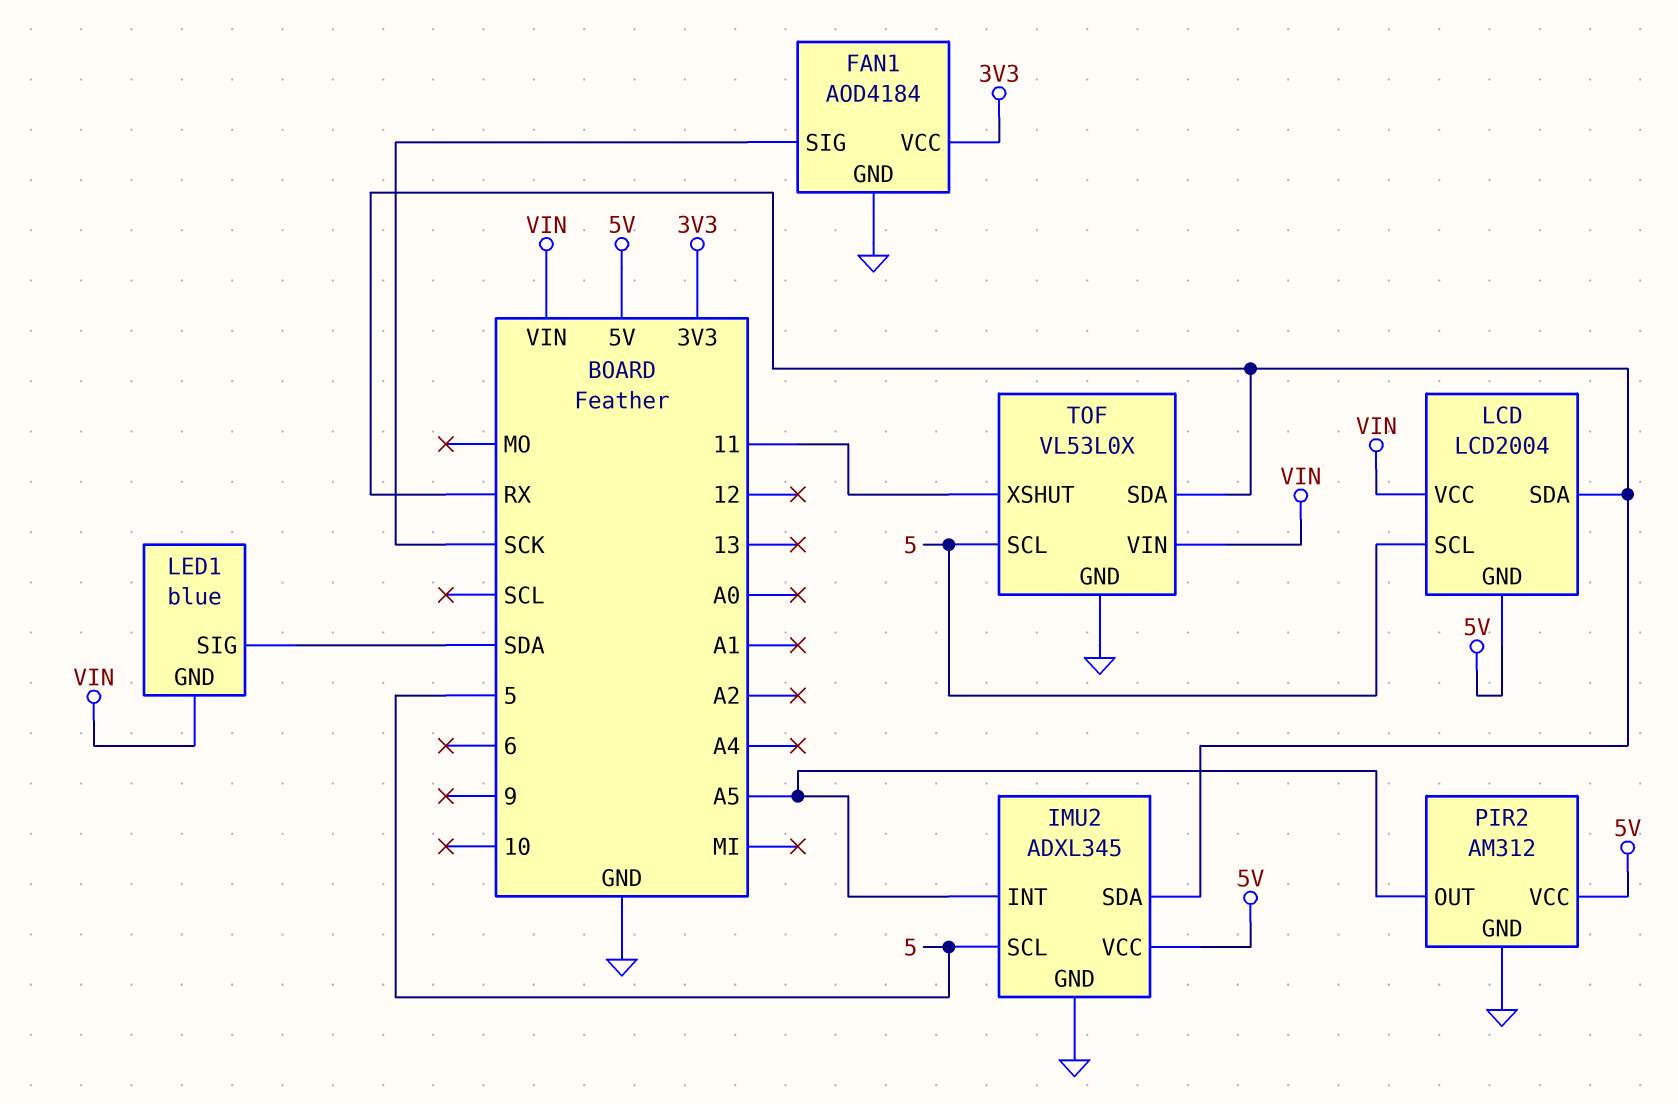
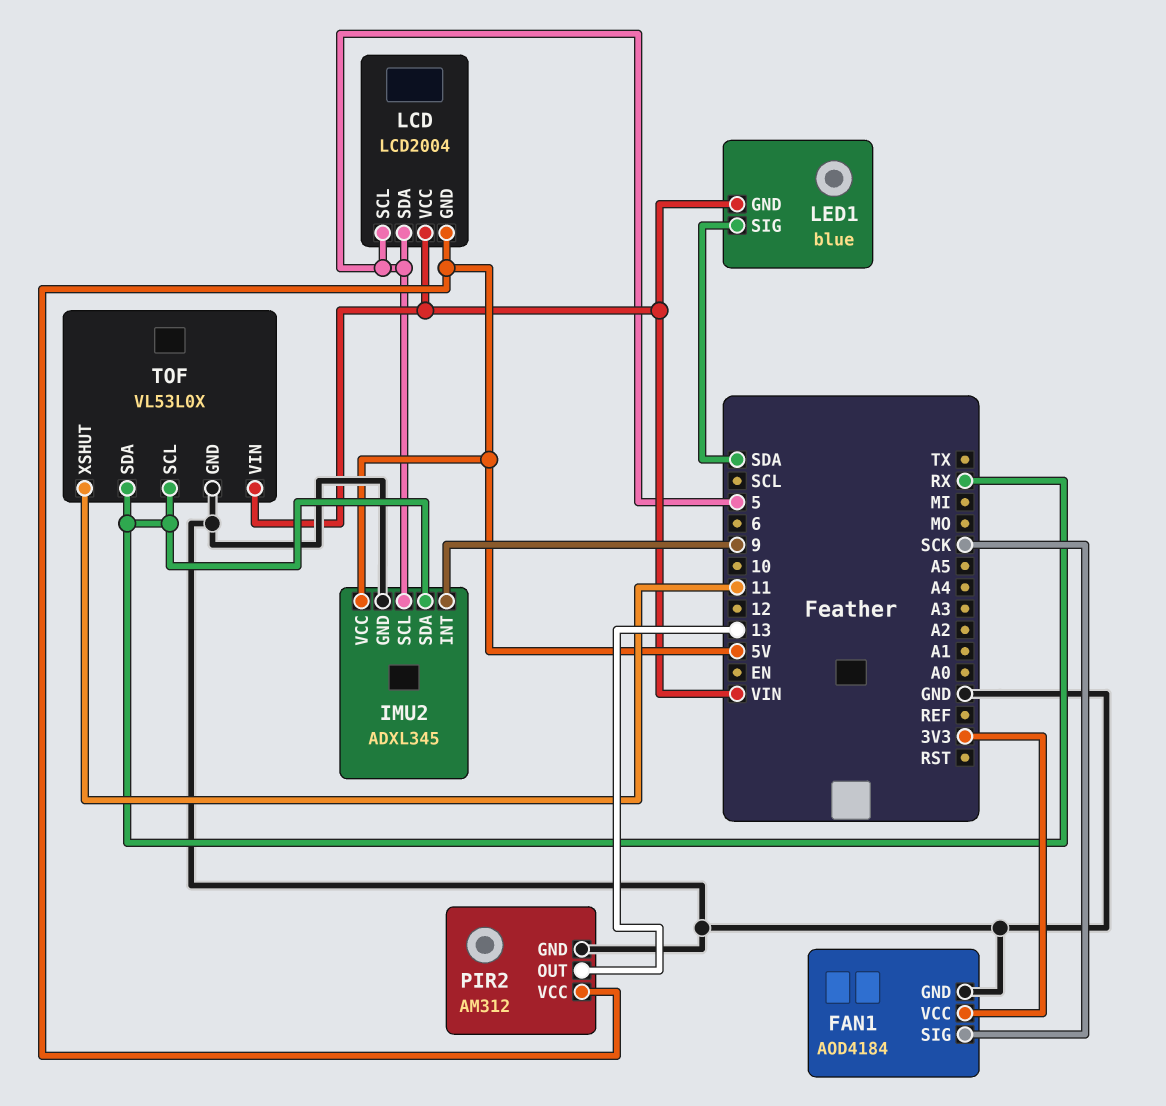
IMU2 pin INT: A5 -> 9
LCD pin SDA: RX -> 5
PIR2 pin OUT: A5 -> 13
TOF pin SCL: 5 -> RX

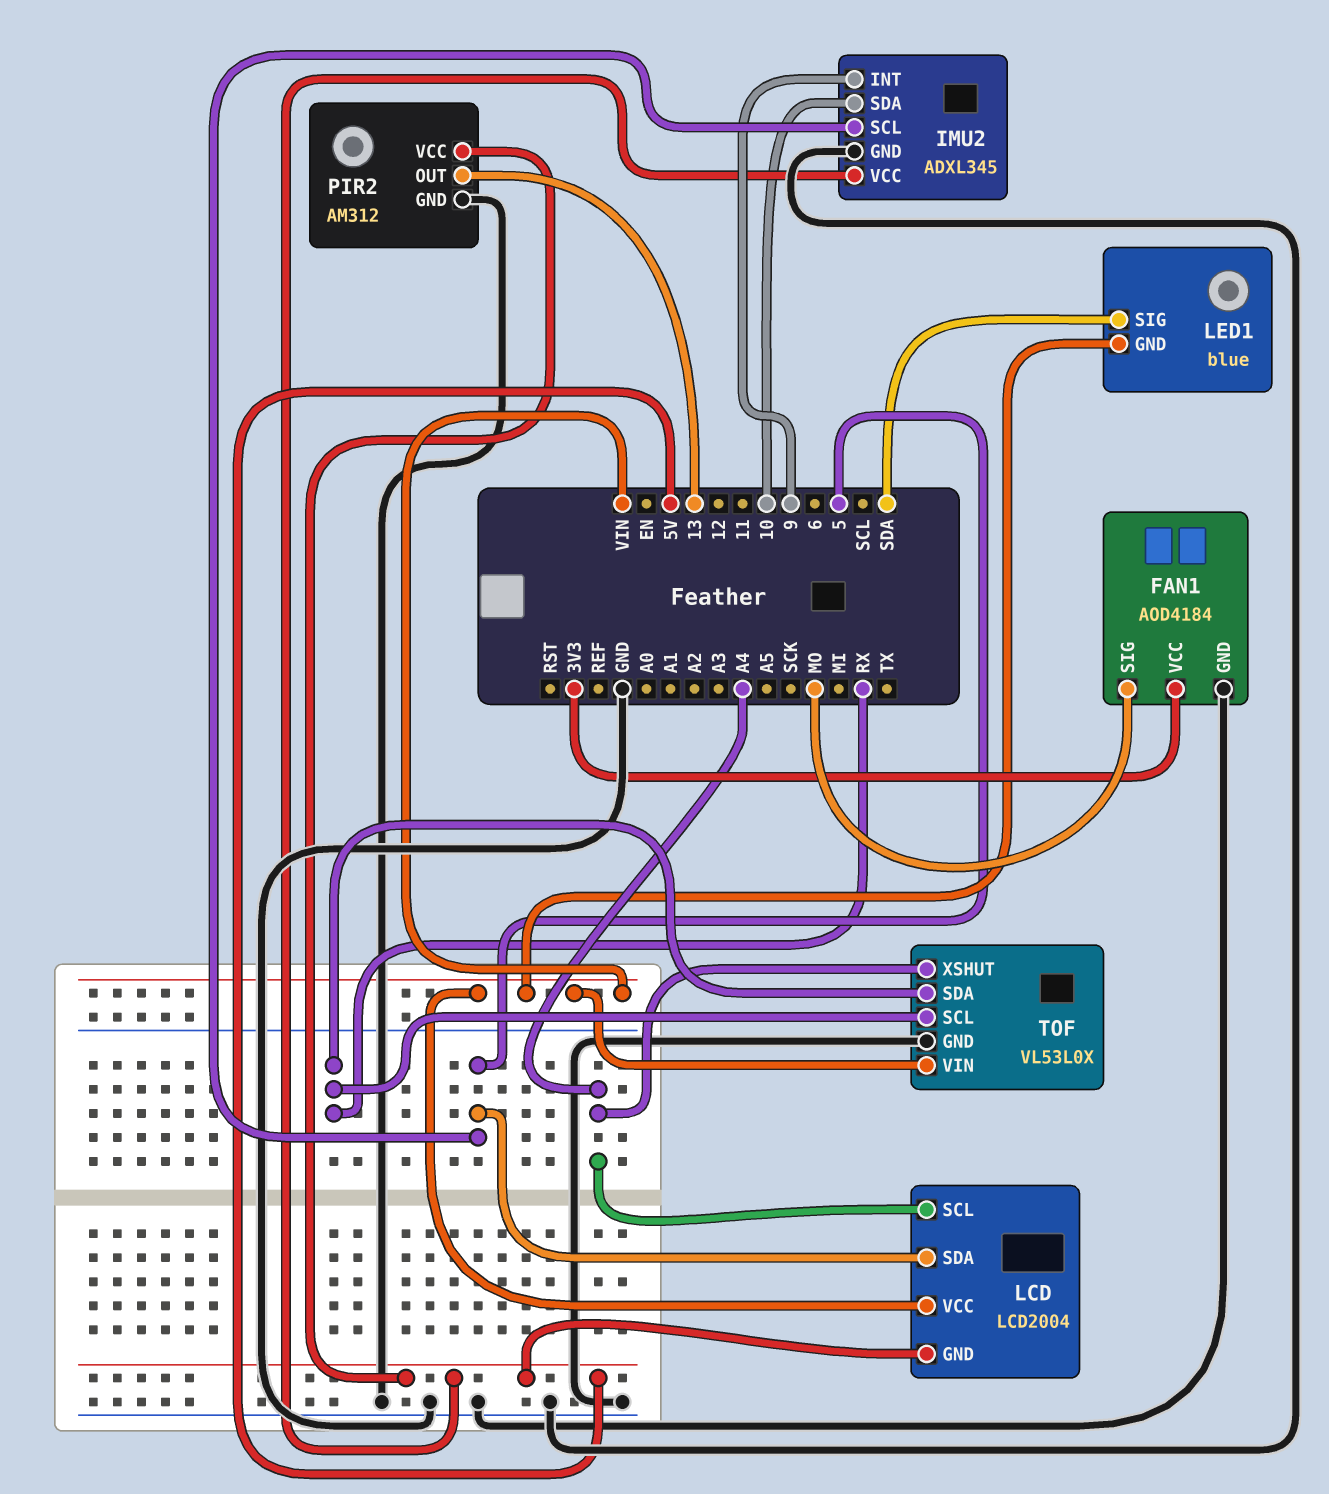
FAN1 pin SIG: SCK -> MO
IMU2 pin SDA: RX -> 10
LCD pin SCL: 5 -> A4
TOF pin XSHUT: 11 -> A4

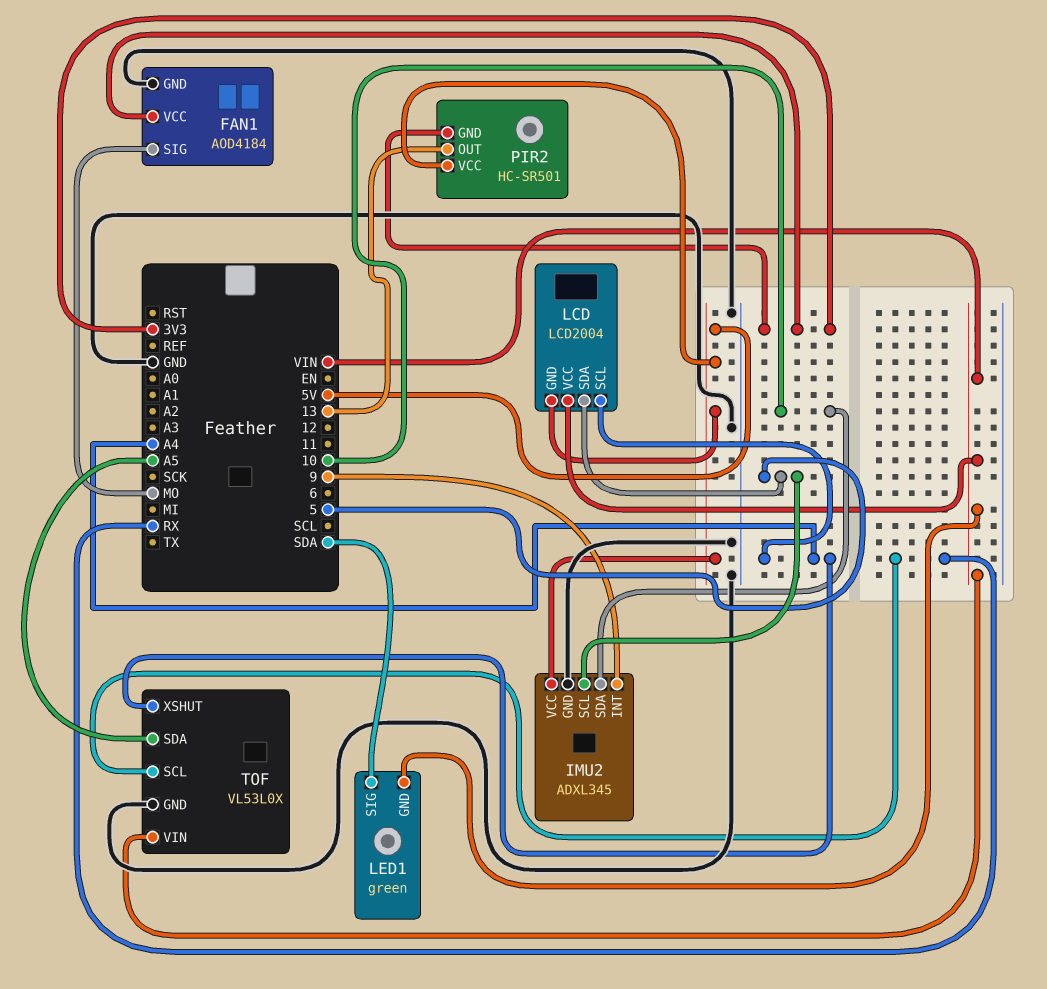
LED1: blue -> green
PIR2: AM312 -> HC-SR501
PIR2 pin GND: GND -> 3V3
TOF pin SDA: RX -> A5

